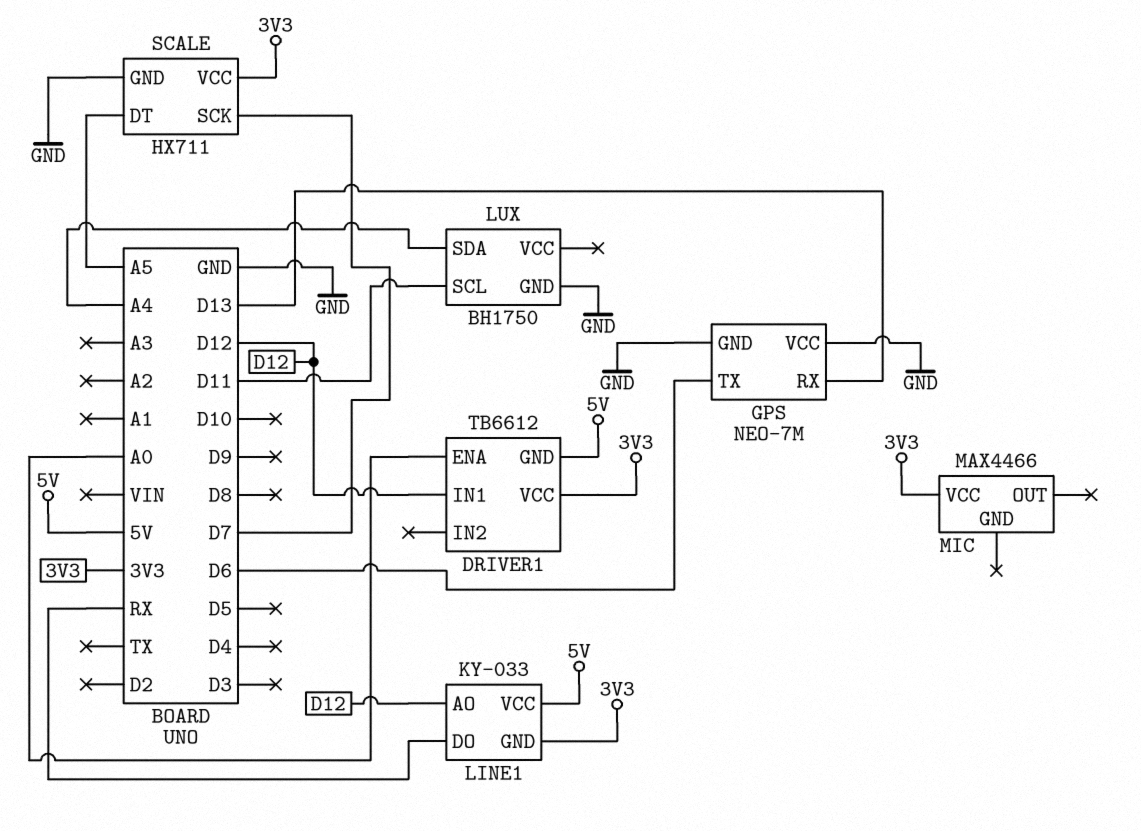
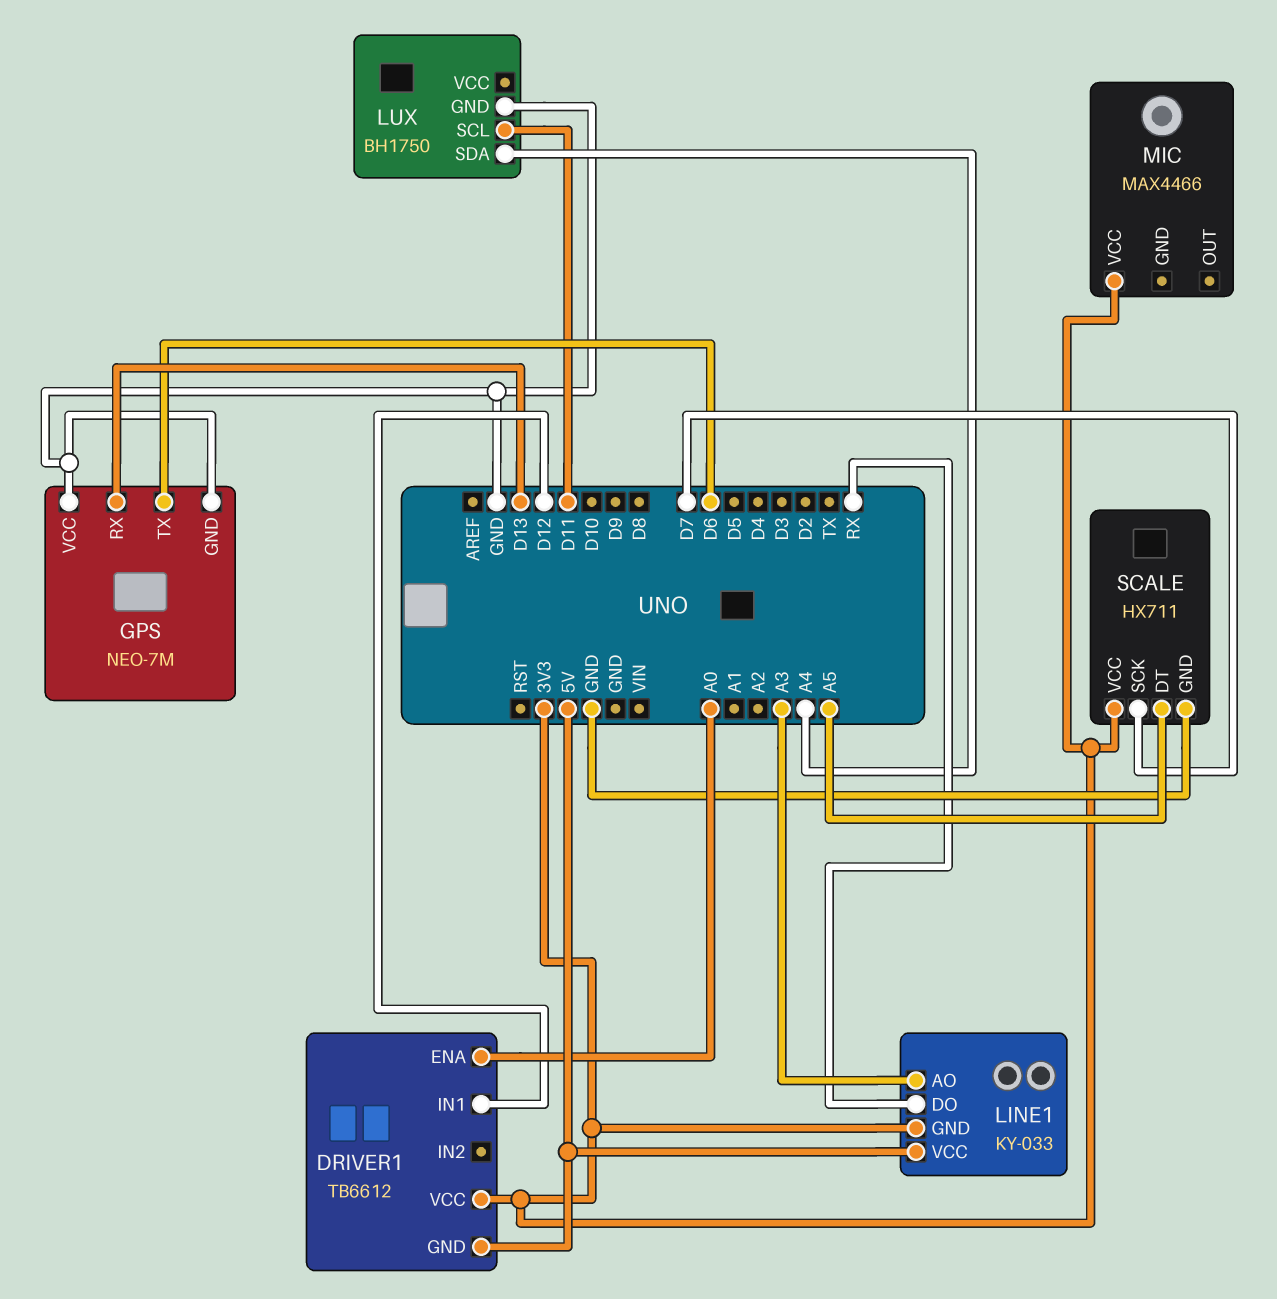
LINE1 pin AO: D12 -> A3

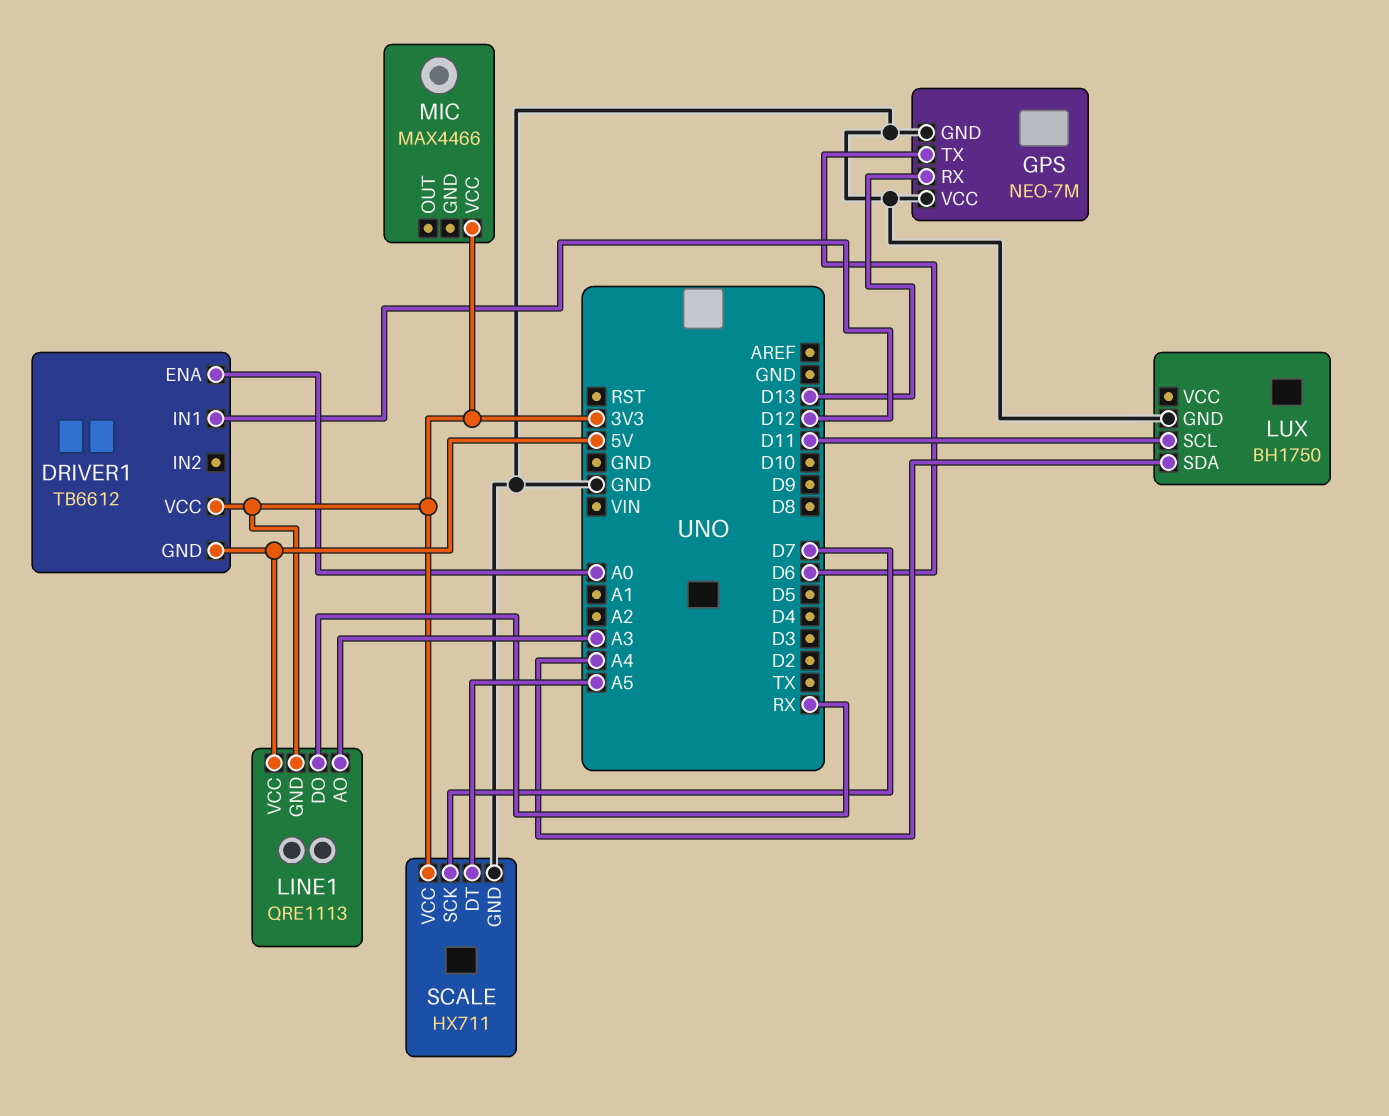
LINE1: KY-033 -> QRE1113

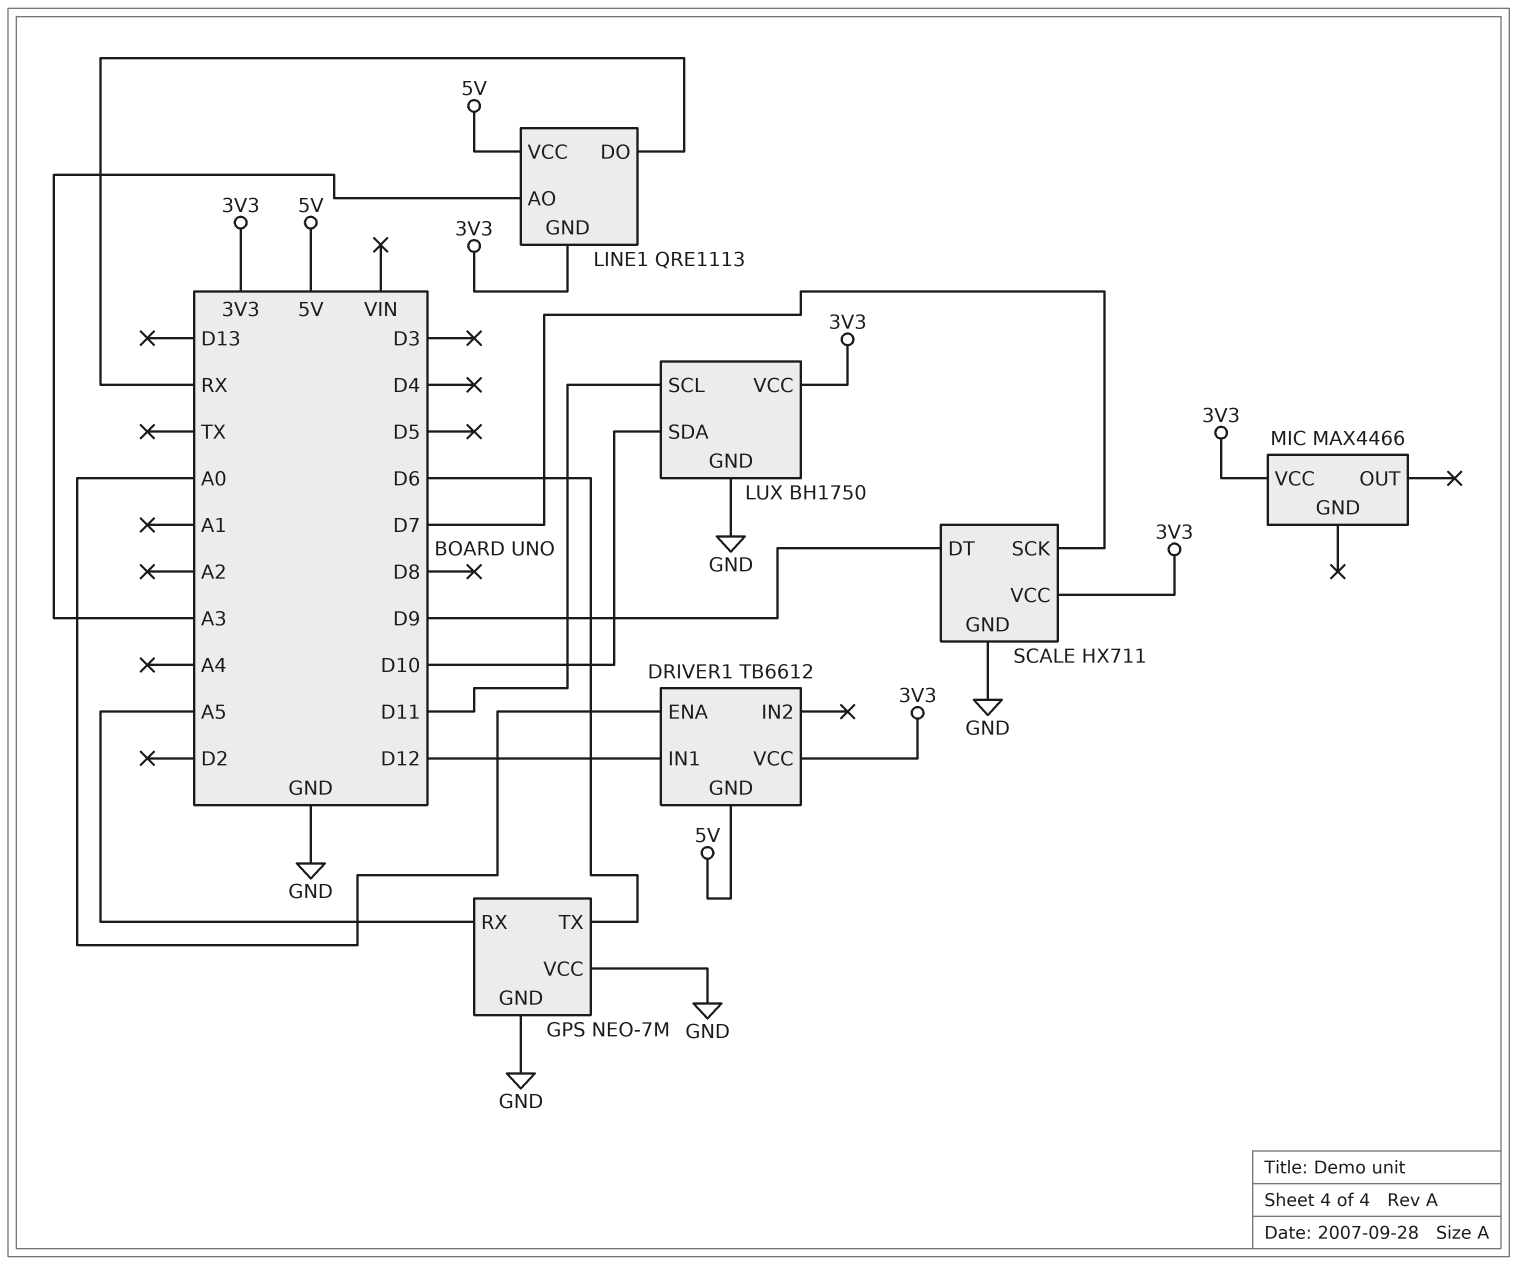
GPS pin RX: D13 -> A5
LUX pin SDA: A4 -> D10
LUX pin VCC: none -> 3V3
SCALE pin DT: A5 -> D9

